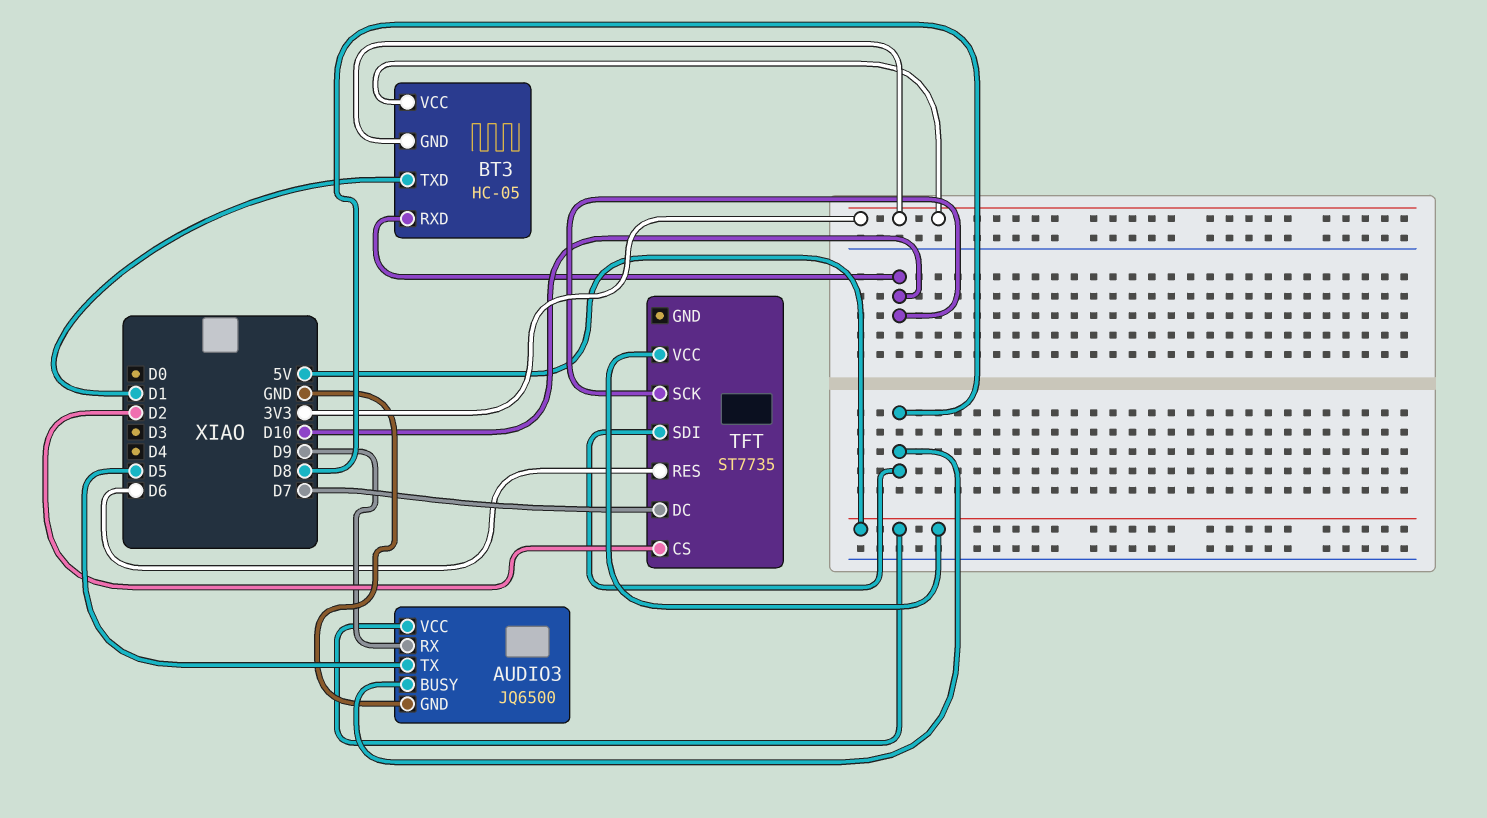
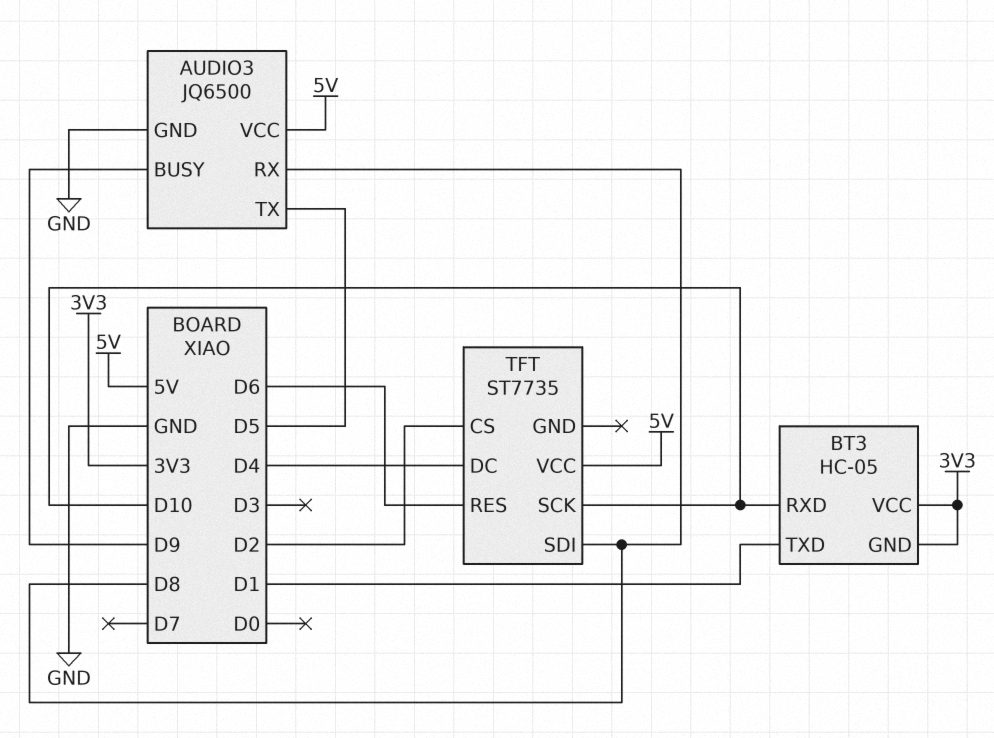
AUDIO3 pin BUSY: D8 -> D9
AUDIO3 pin RX: D9 -> D8
TFT pin DC: D7 -> D4

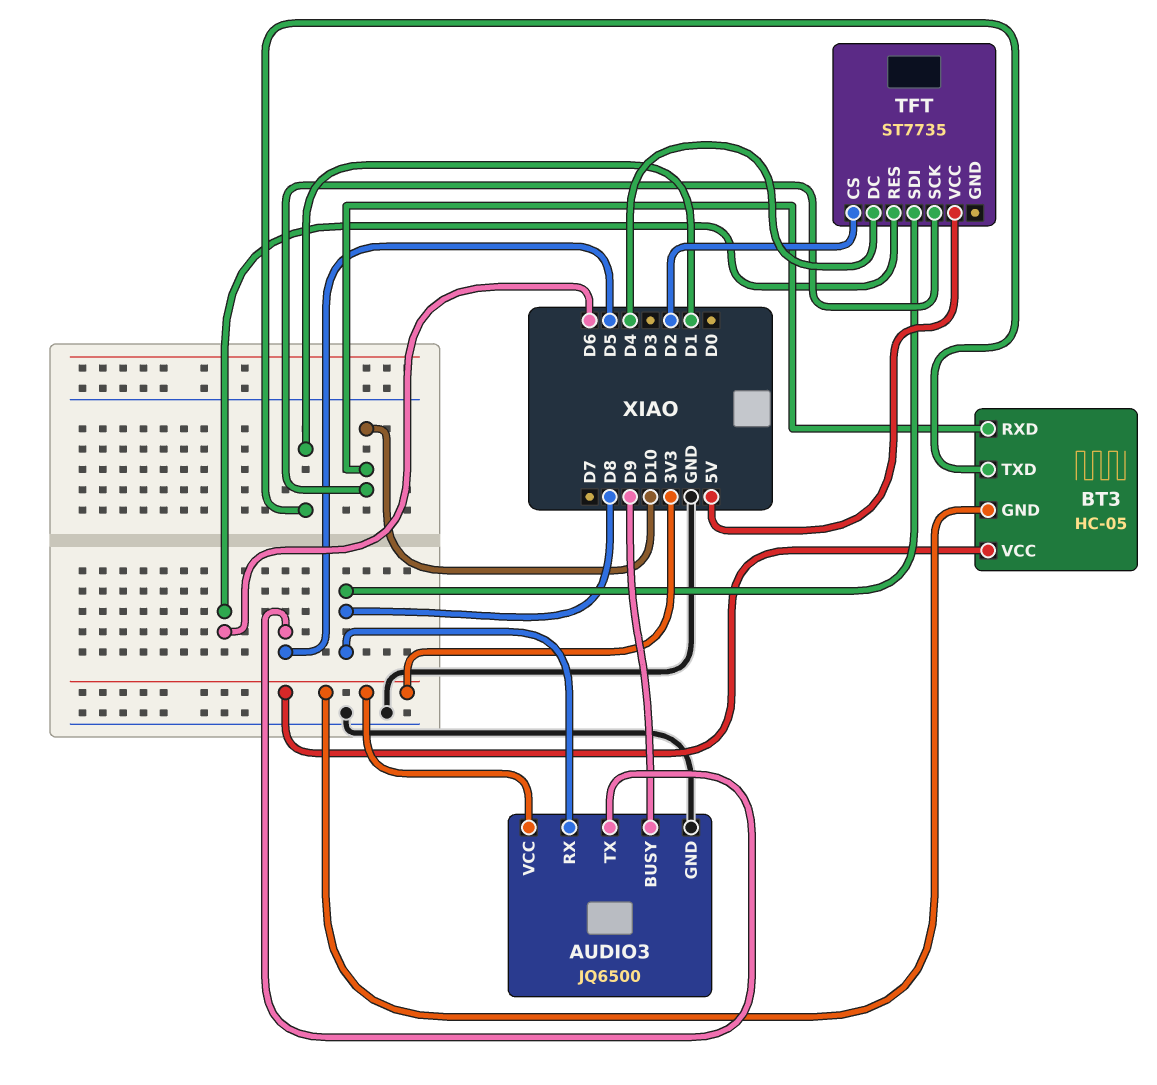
AUDIO3 pin VCC: 5V -> 3V3

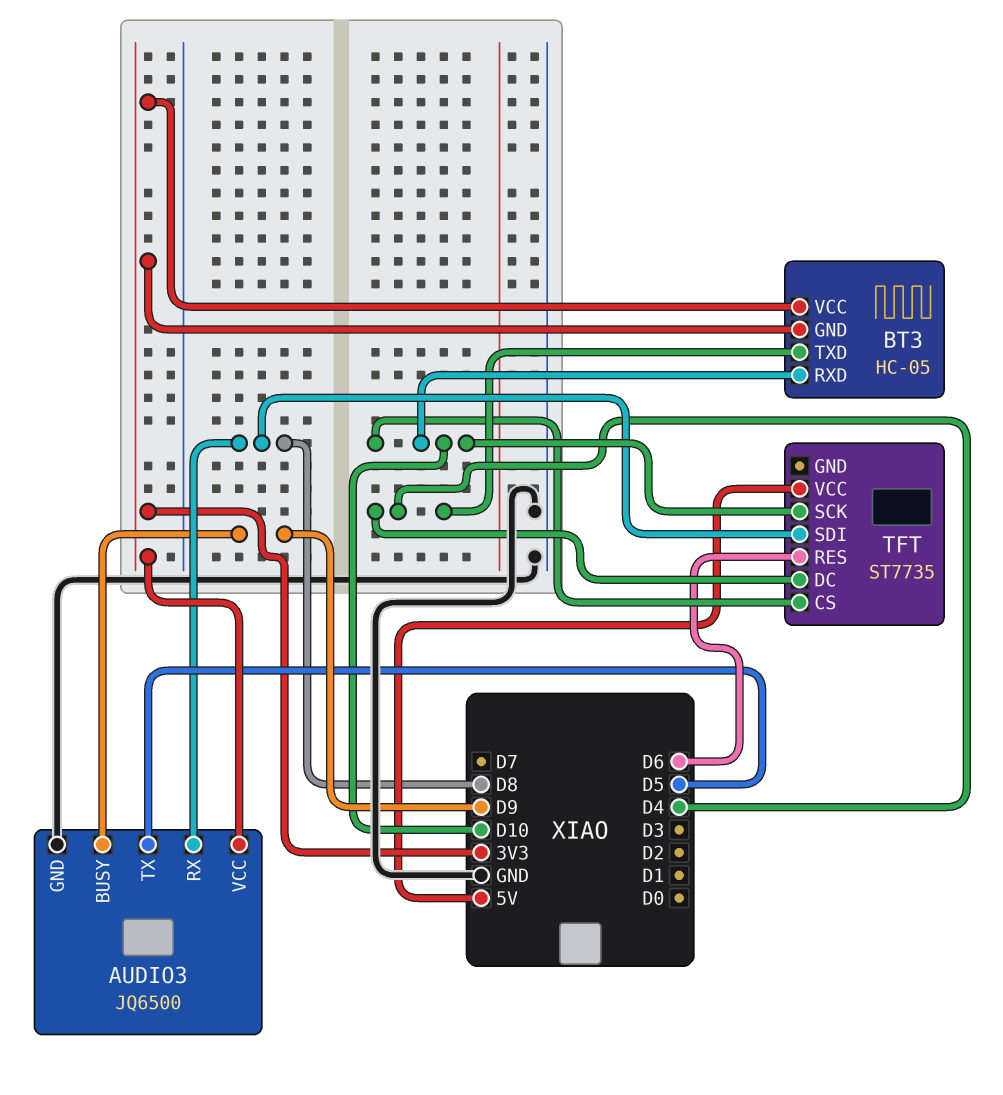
BT3 pin TXD: D1 -> D4
TFT pin CS: D2 -> D10

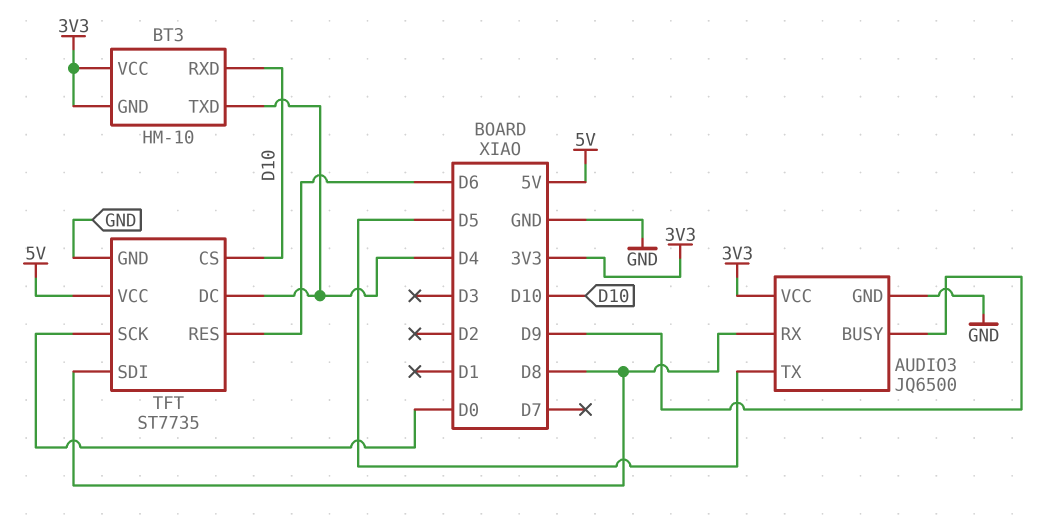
BT3: HC-05 -> HM-10
TFT pin GND: none -> GND
TFT pin SCK: D10 -> D0

